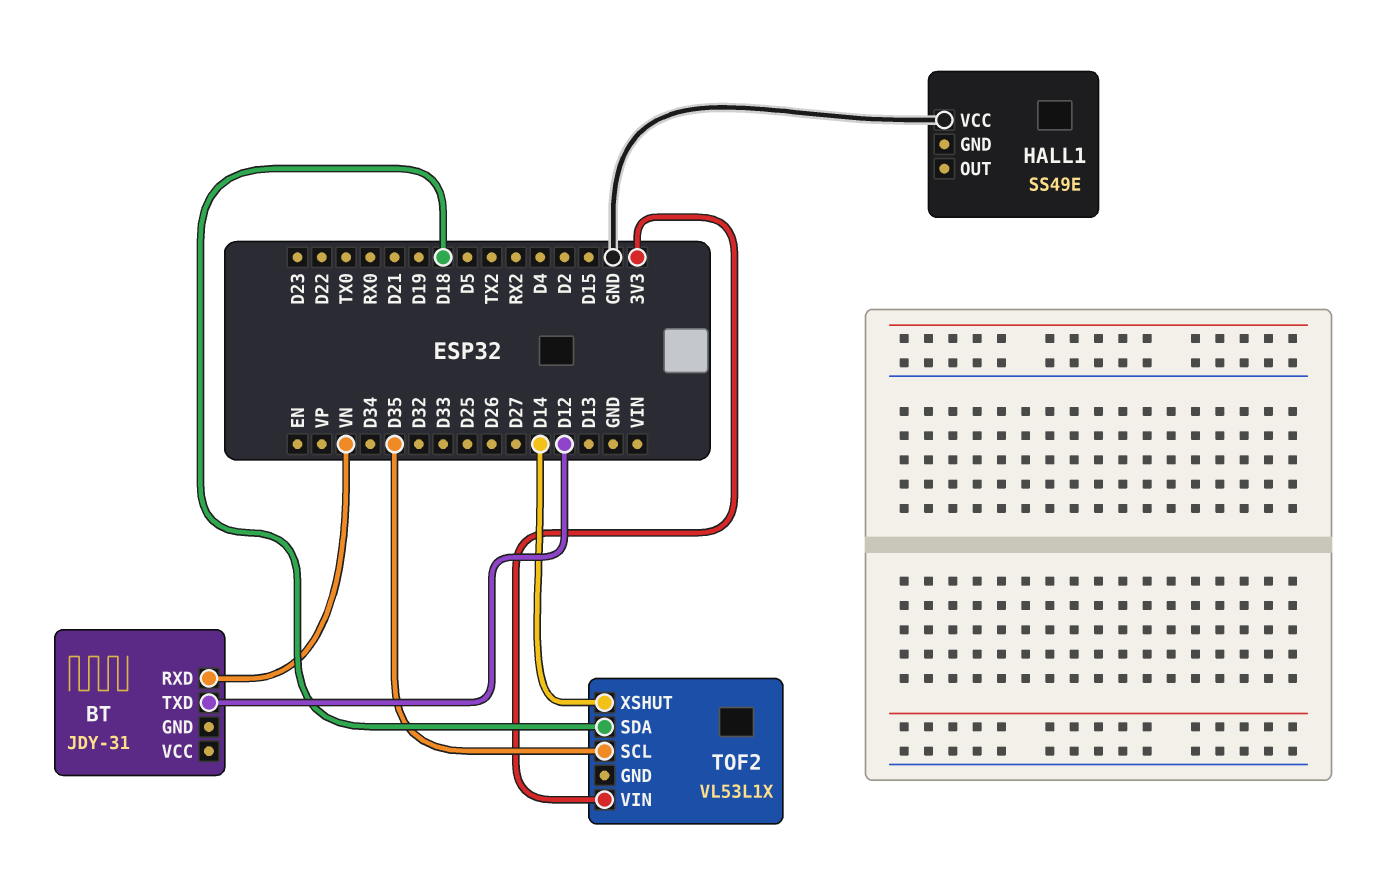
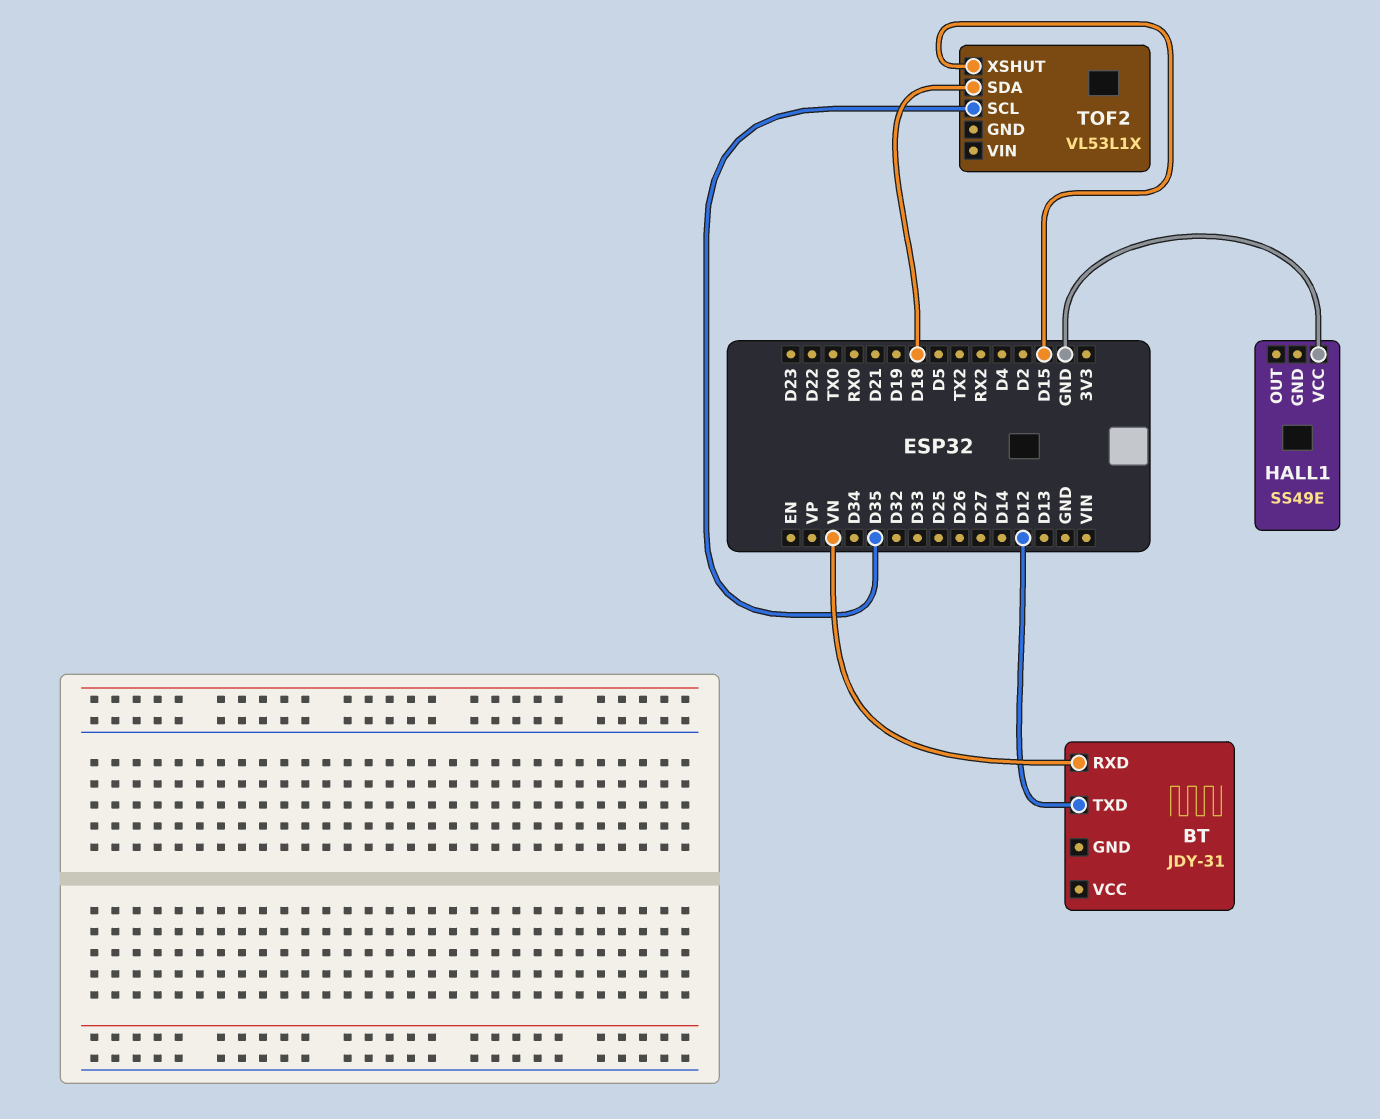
TOF2 pin VIN: 3V3 -> none
TOF2 pin XSHUT: D14 -> D15

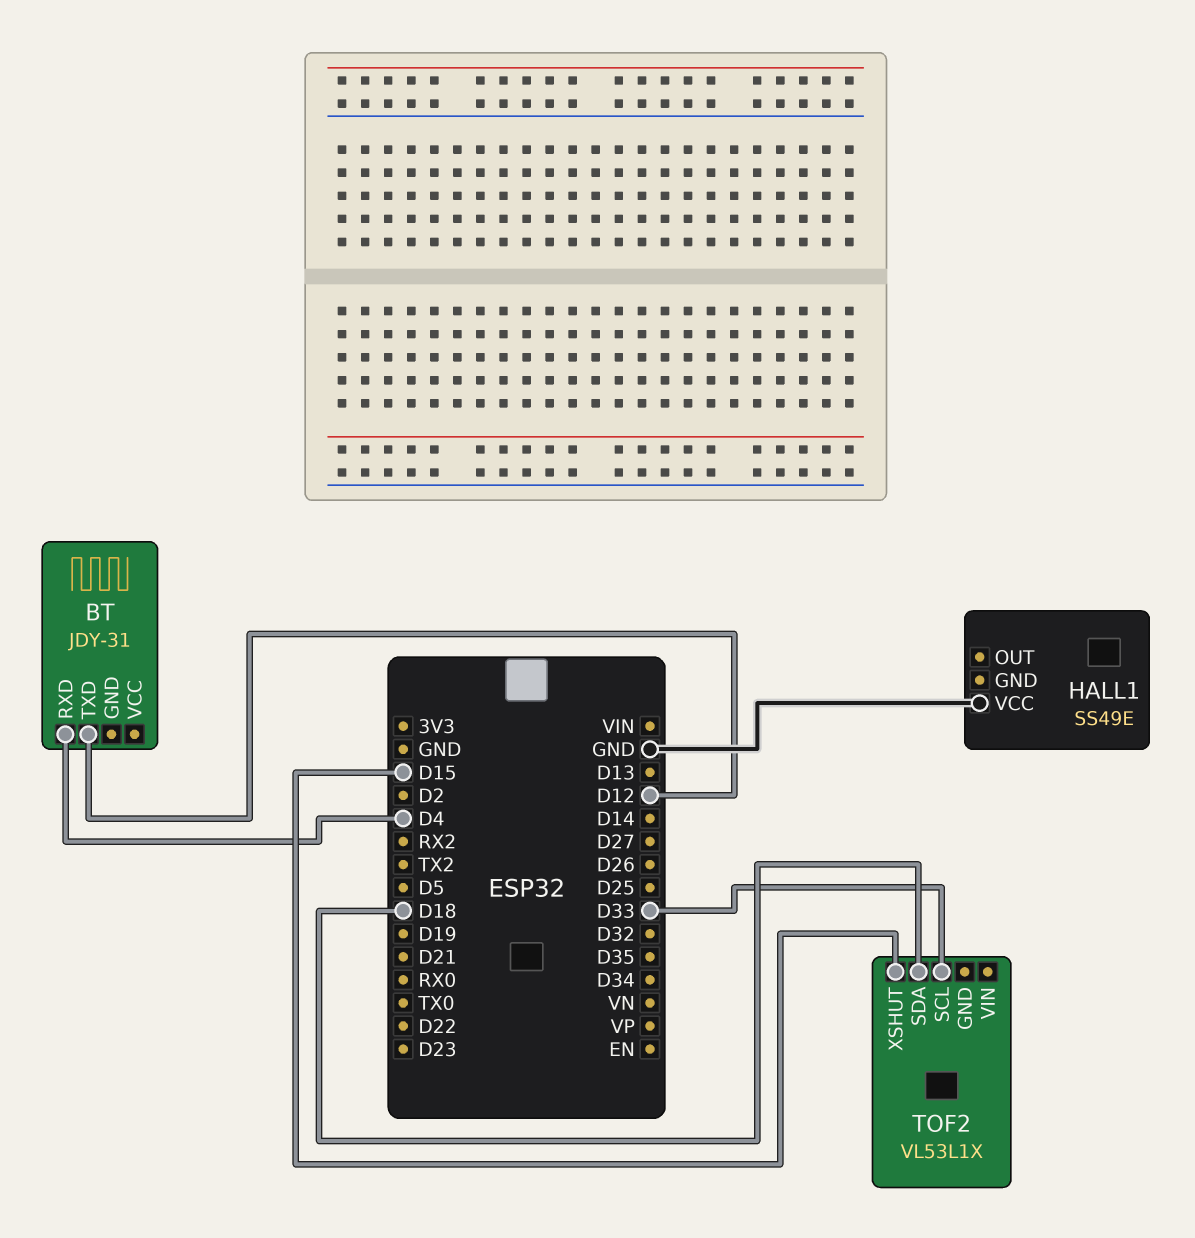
BT pin RXD: VN -> D4
TOF2 pin SCL: D35 -> D33

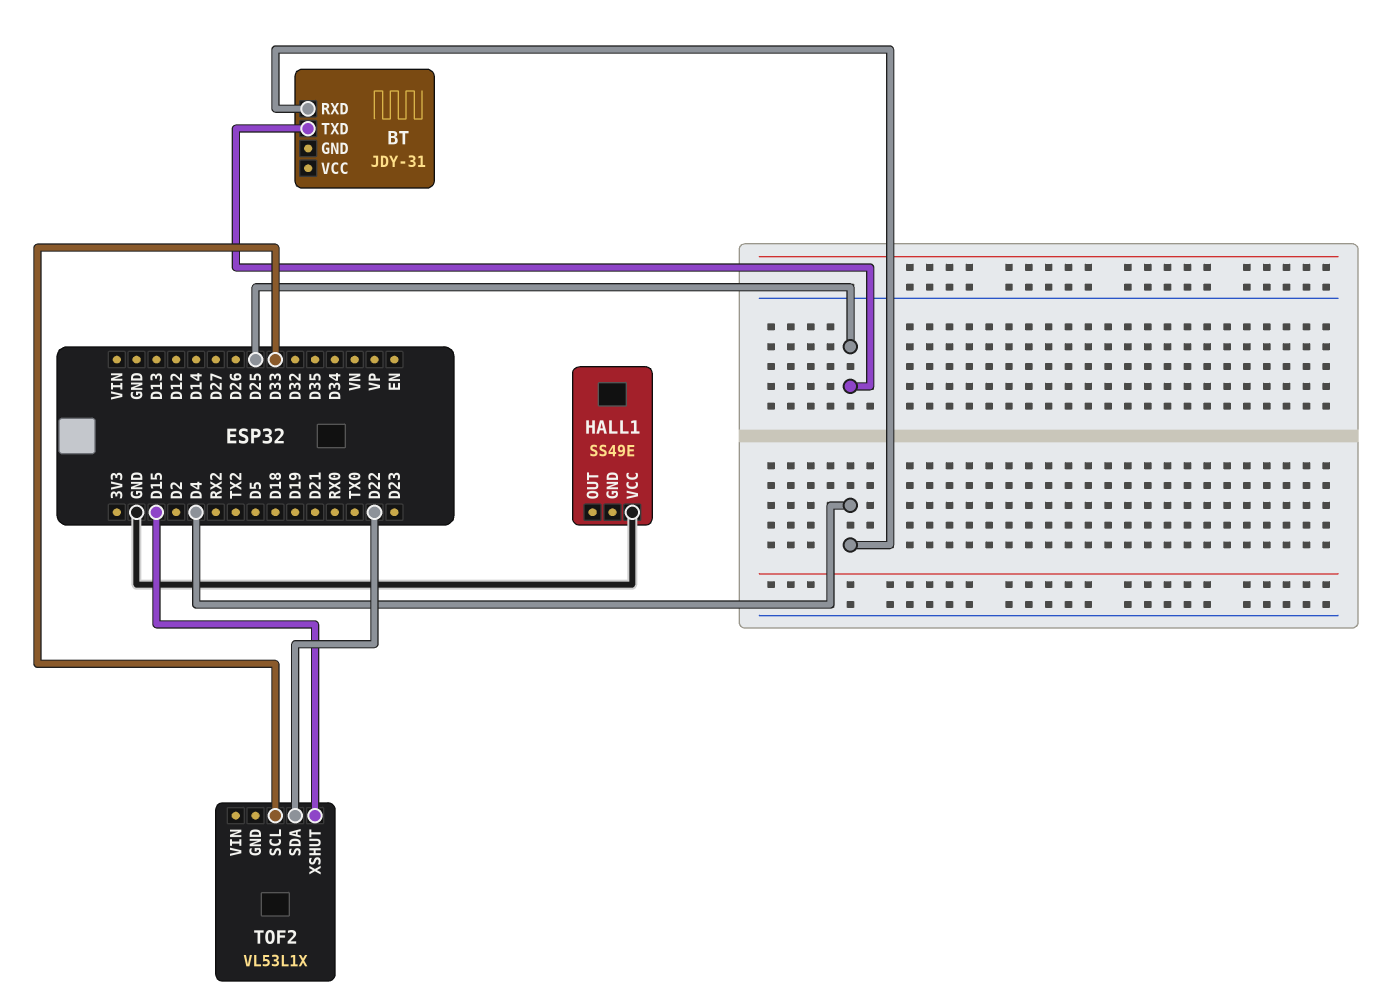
BT pin TXD: D12 -> D25
TOF2 pin SDA: D18 -> D22

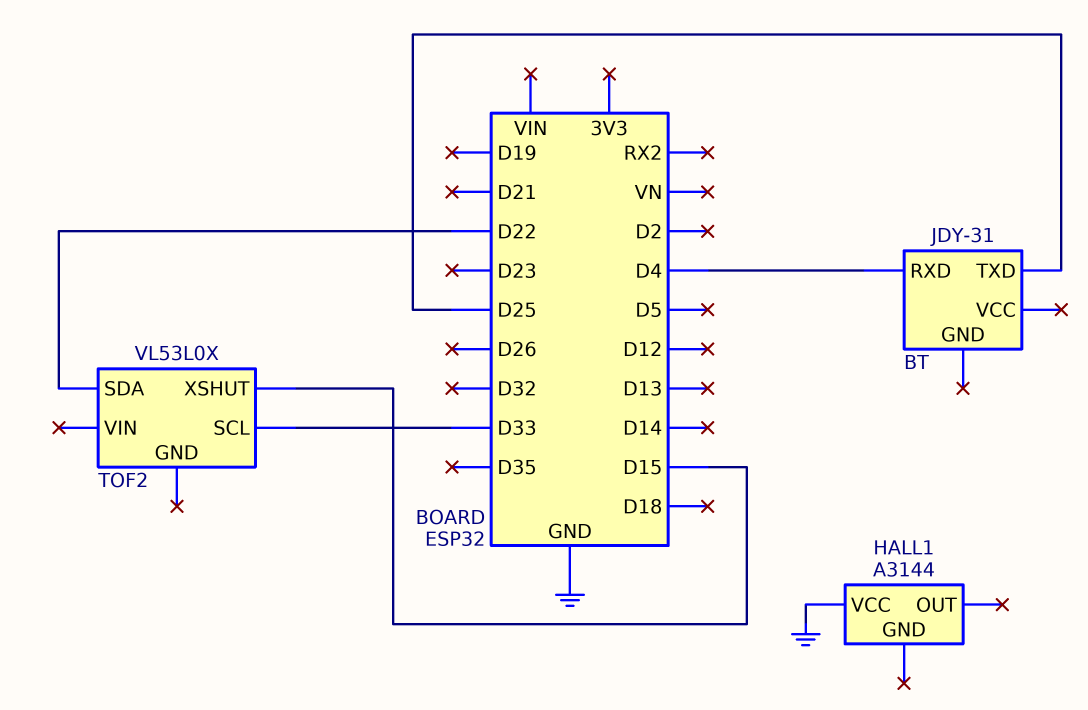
HALL1: SS49E -> A3144
TOF2: VL53L1X -> VL53L0X

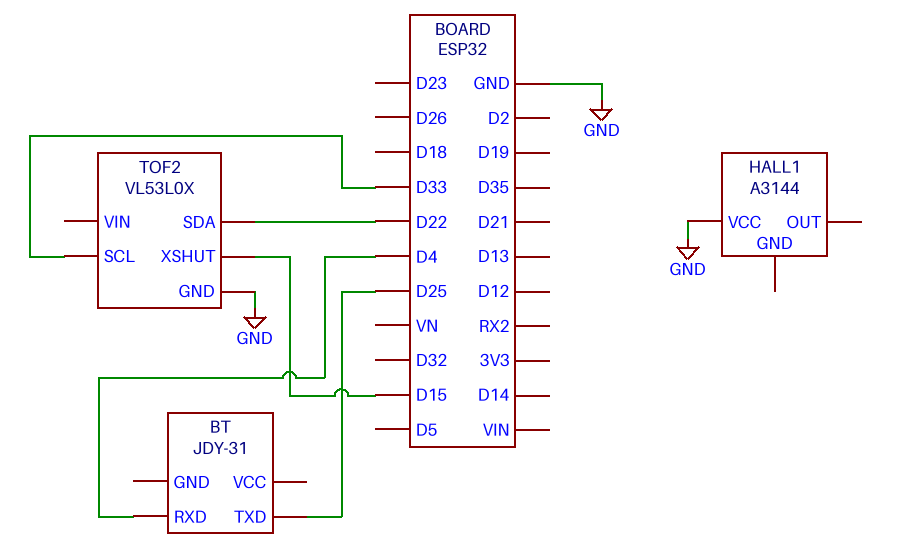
TOF2 pin GND: none -> GND

